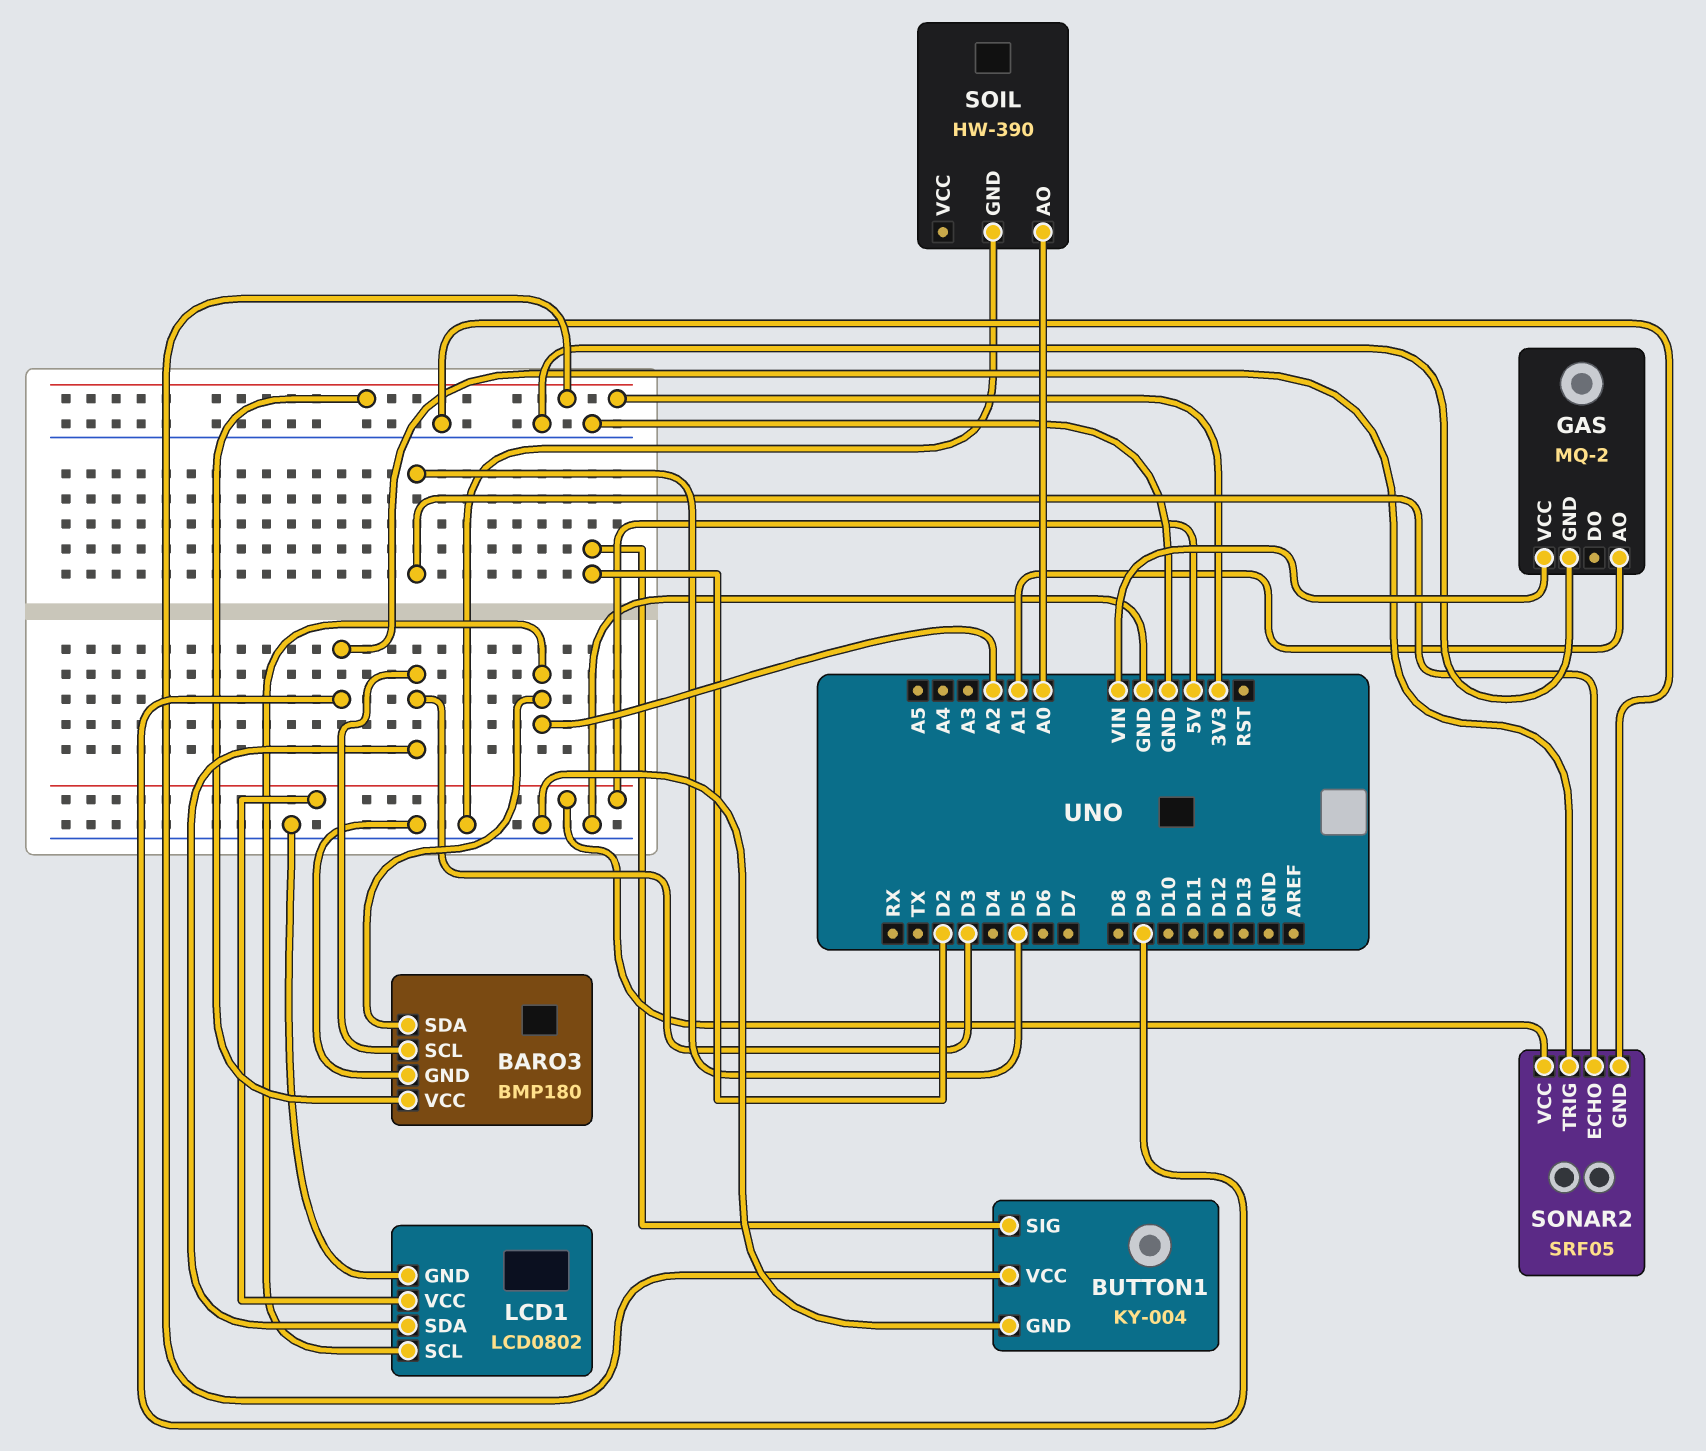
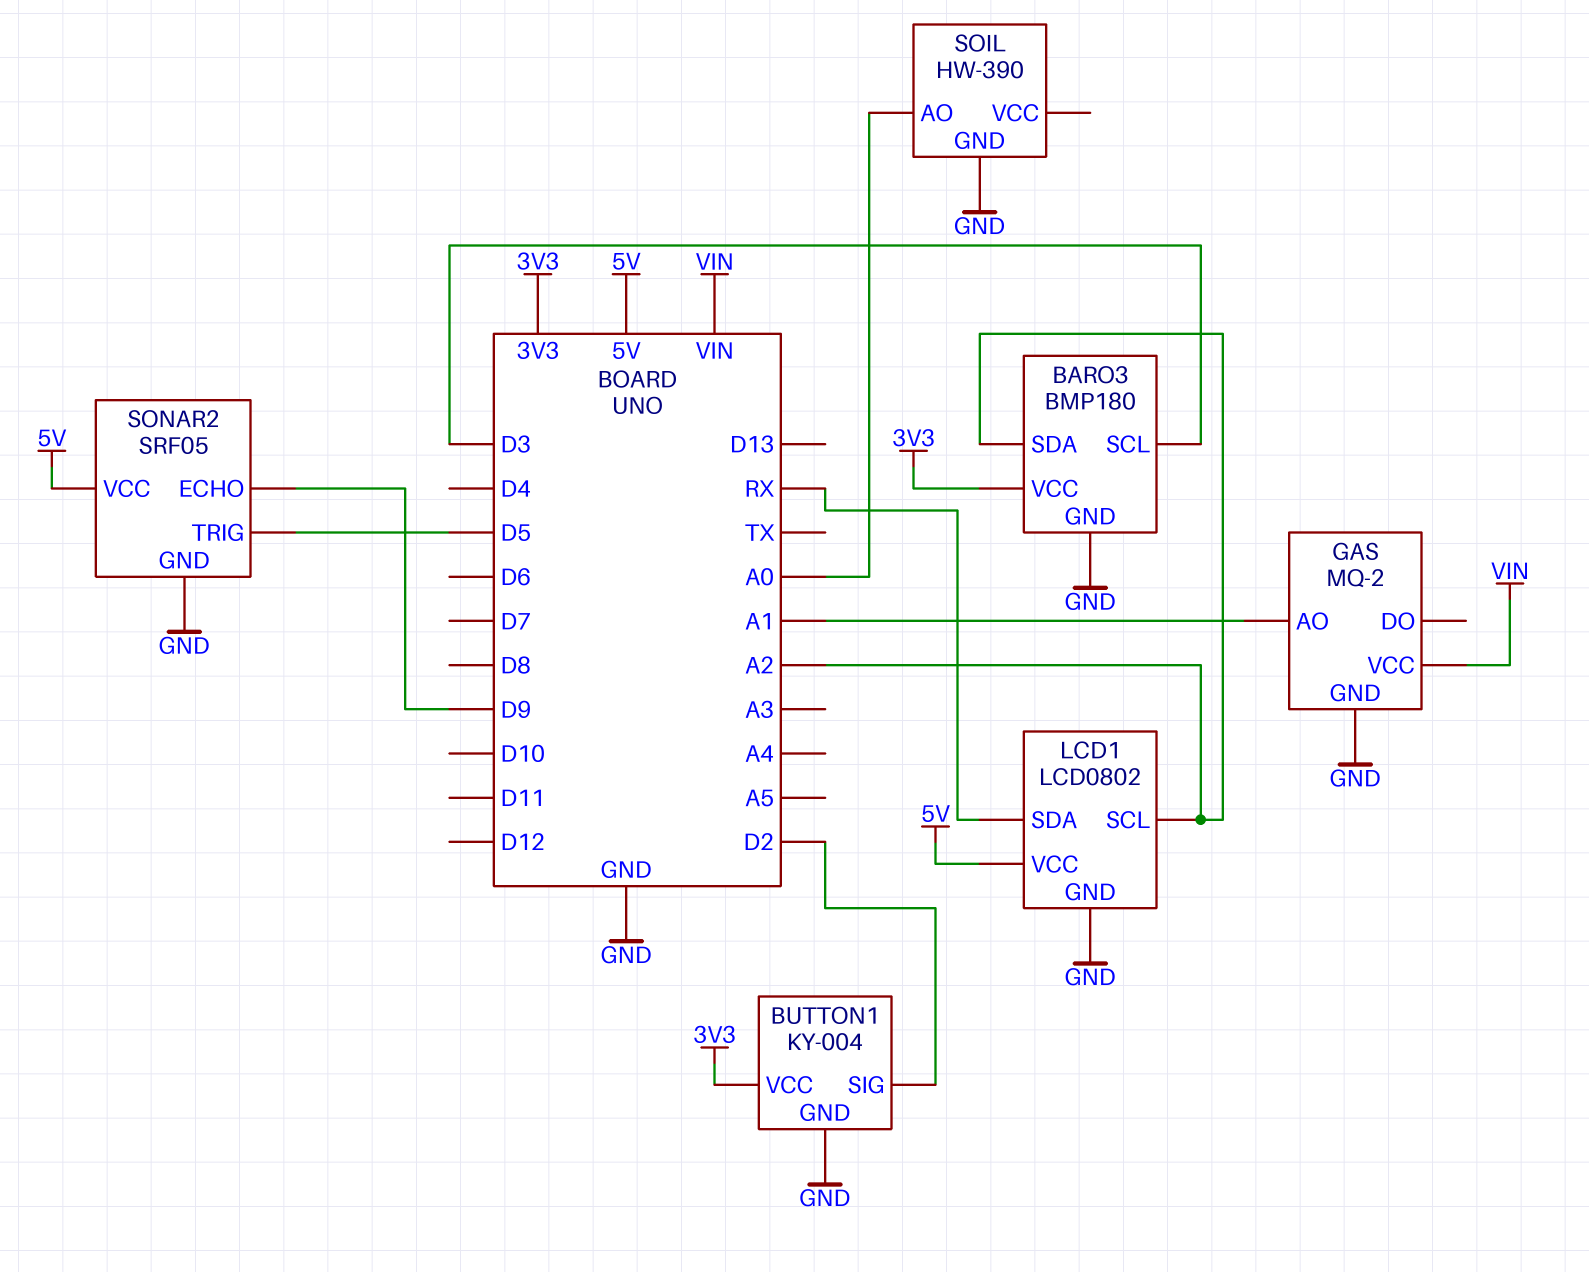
LCD1 pin SDA: D3 -> RX
SONAR2 pin ECHO: D5 -> D9
SONAR2 pin TRIG: D9 -> D5

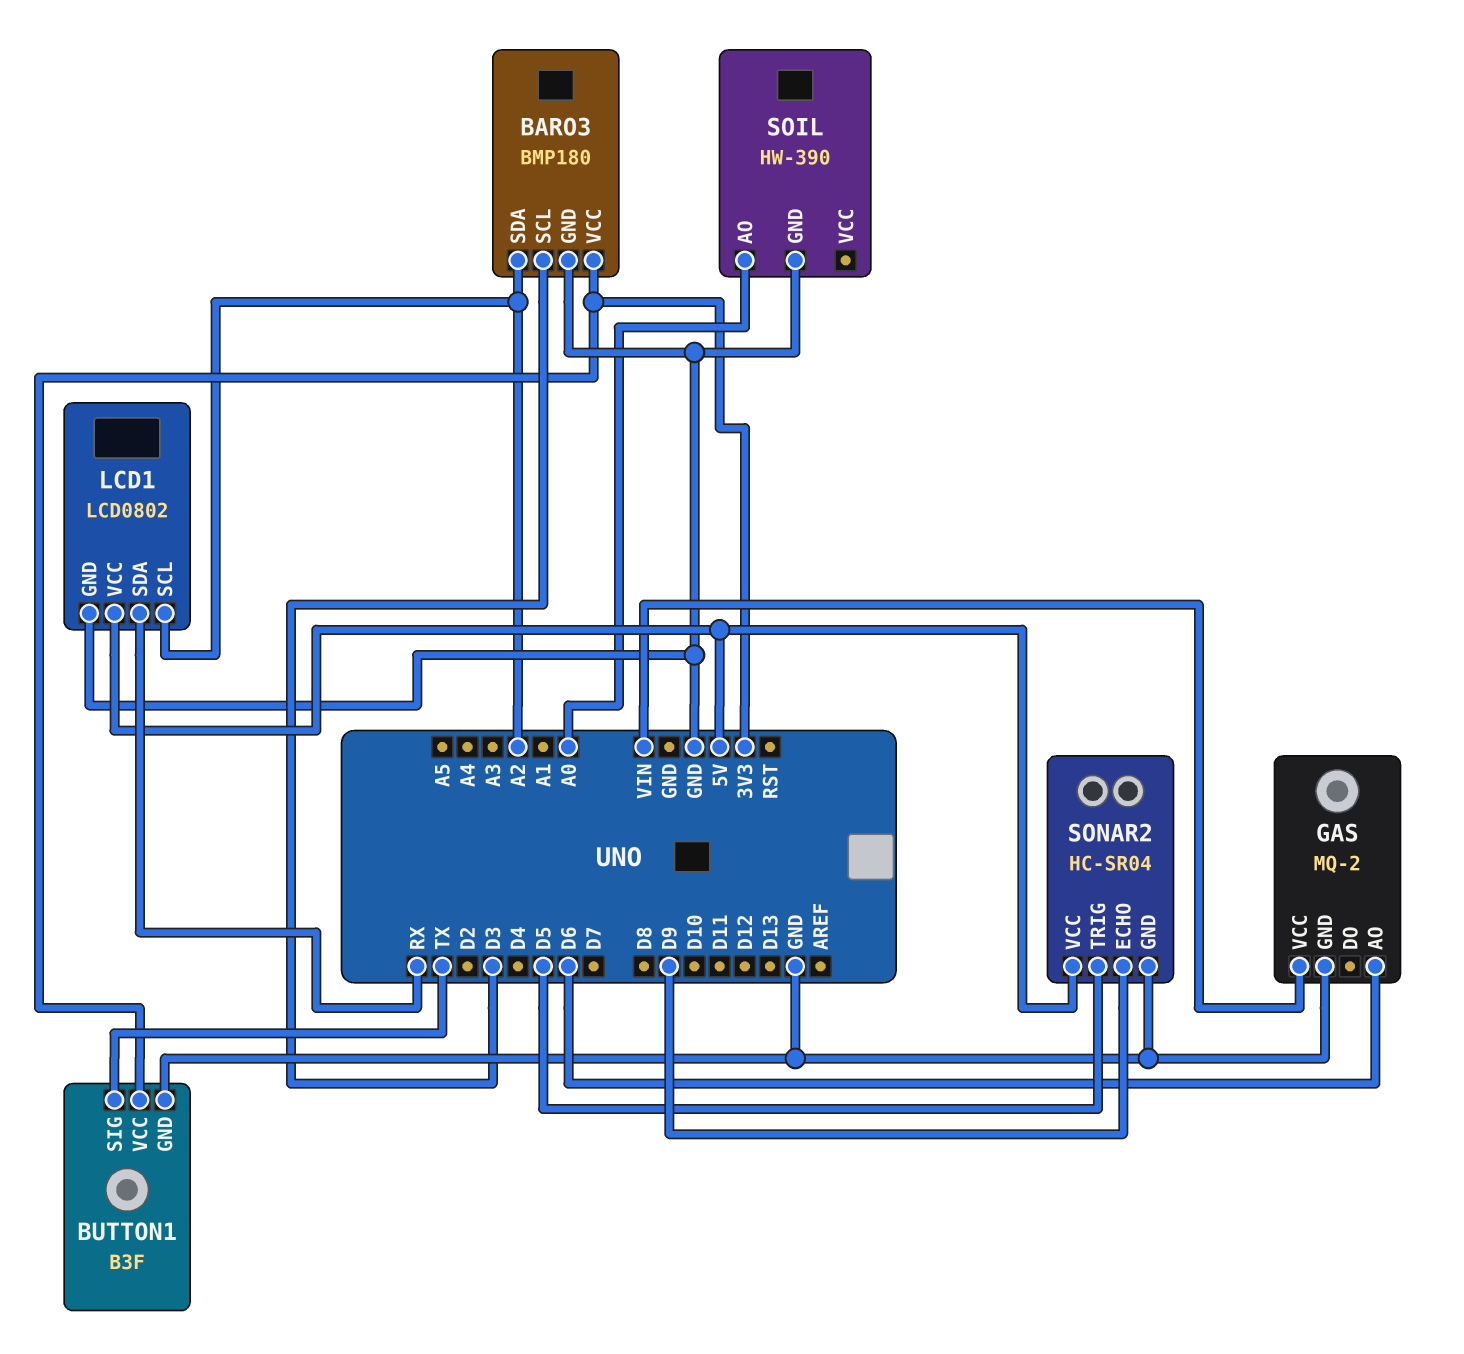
BUTTON1: KY-004 -> B3F
BUTTON1 pin SIG: D2 -> TX
GAS pin AO: A1 -> D6
SONAR2: SRF05 -> HC-SR04

